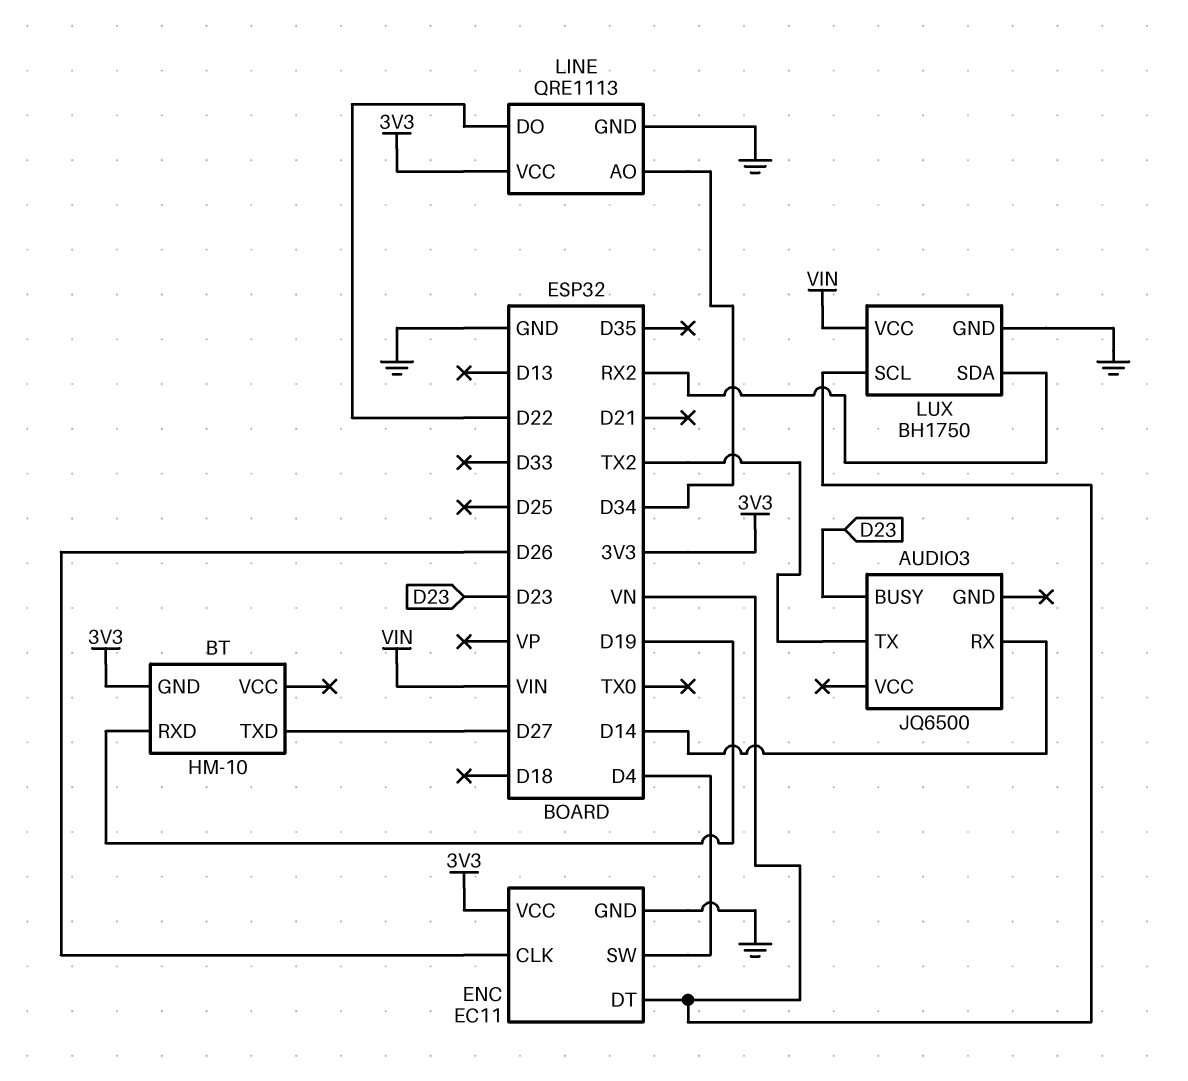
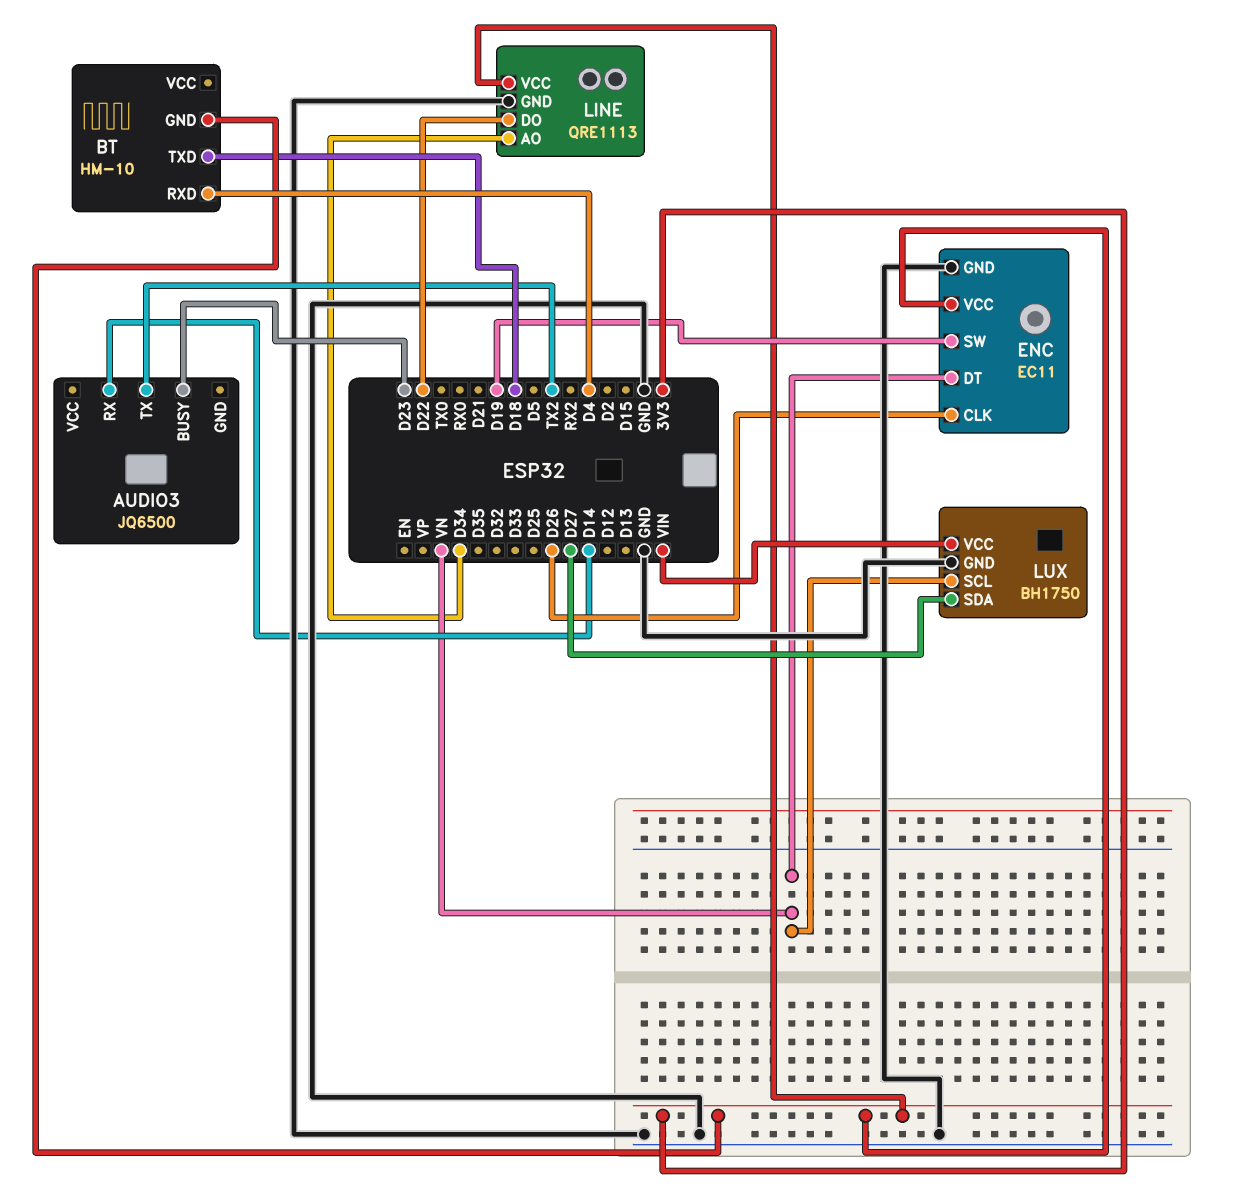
BT pin RXD: D19 -> D4
BT pin TXD: D27 -> D18
ENC pin SW: D4 -> D19
LUX pin SDA: RX2 -> D27

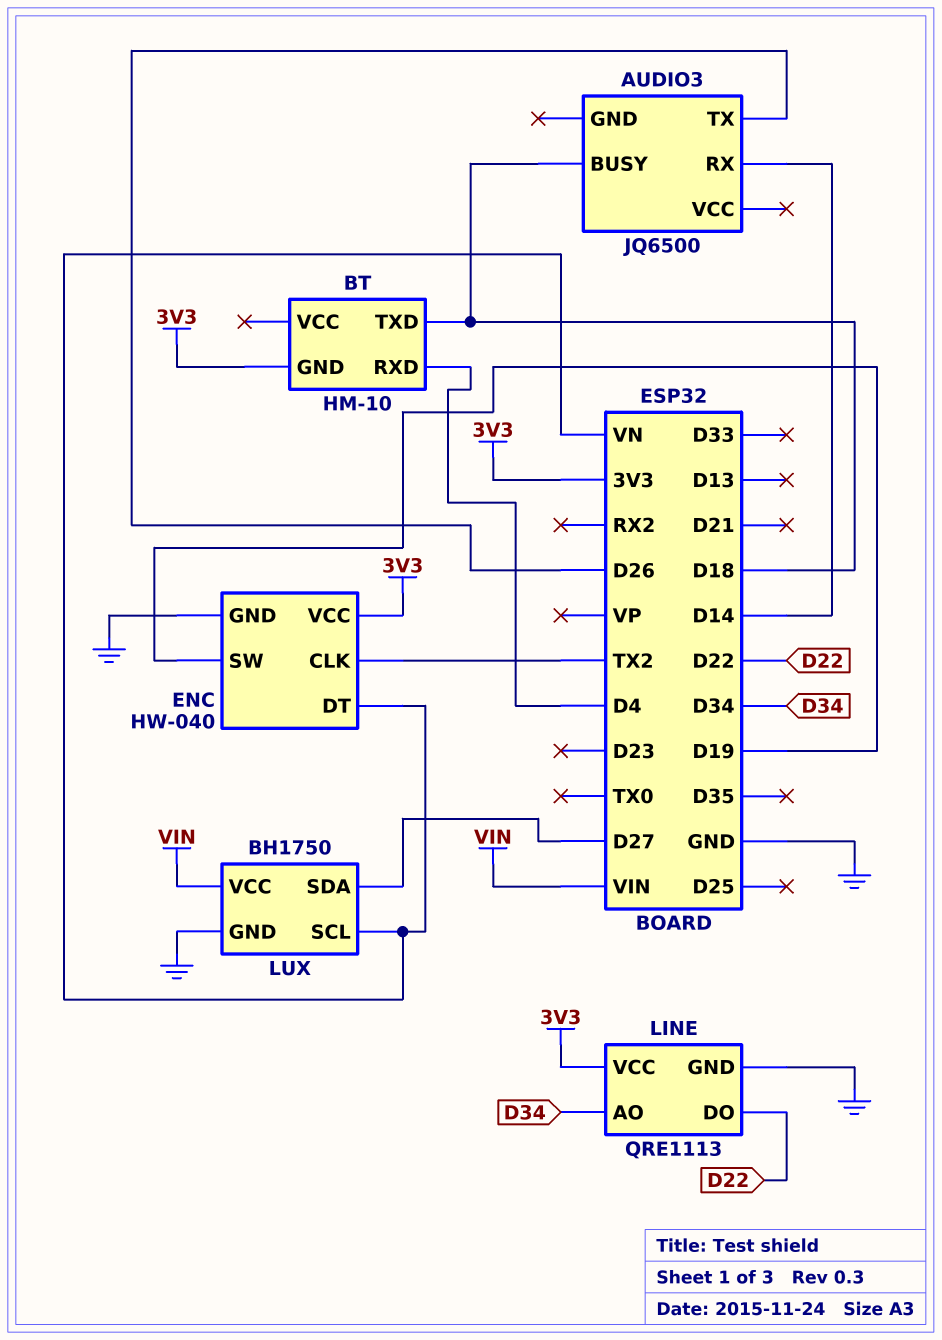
AUDIO3 pin BUSY: D23 -> D18
AUDIO3 pin TX: TX2 -> D26
ENC: EC11 -> HW-040
ENC pin CLK: D26 -> TX2

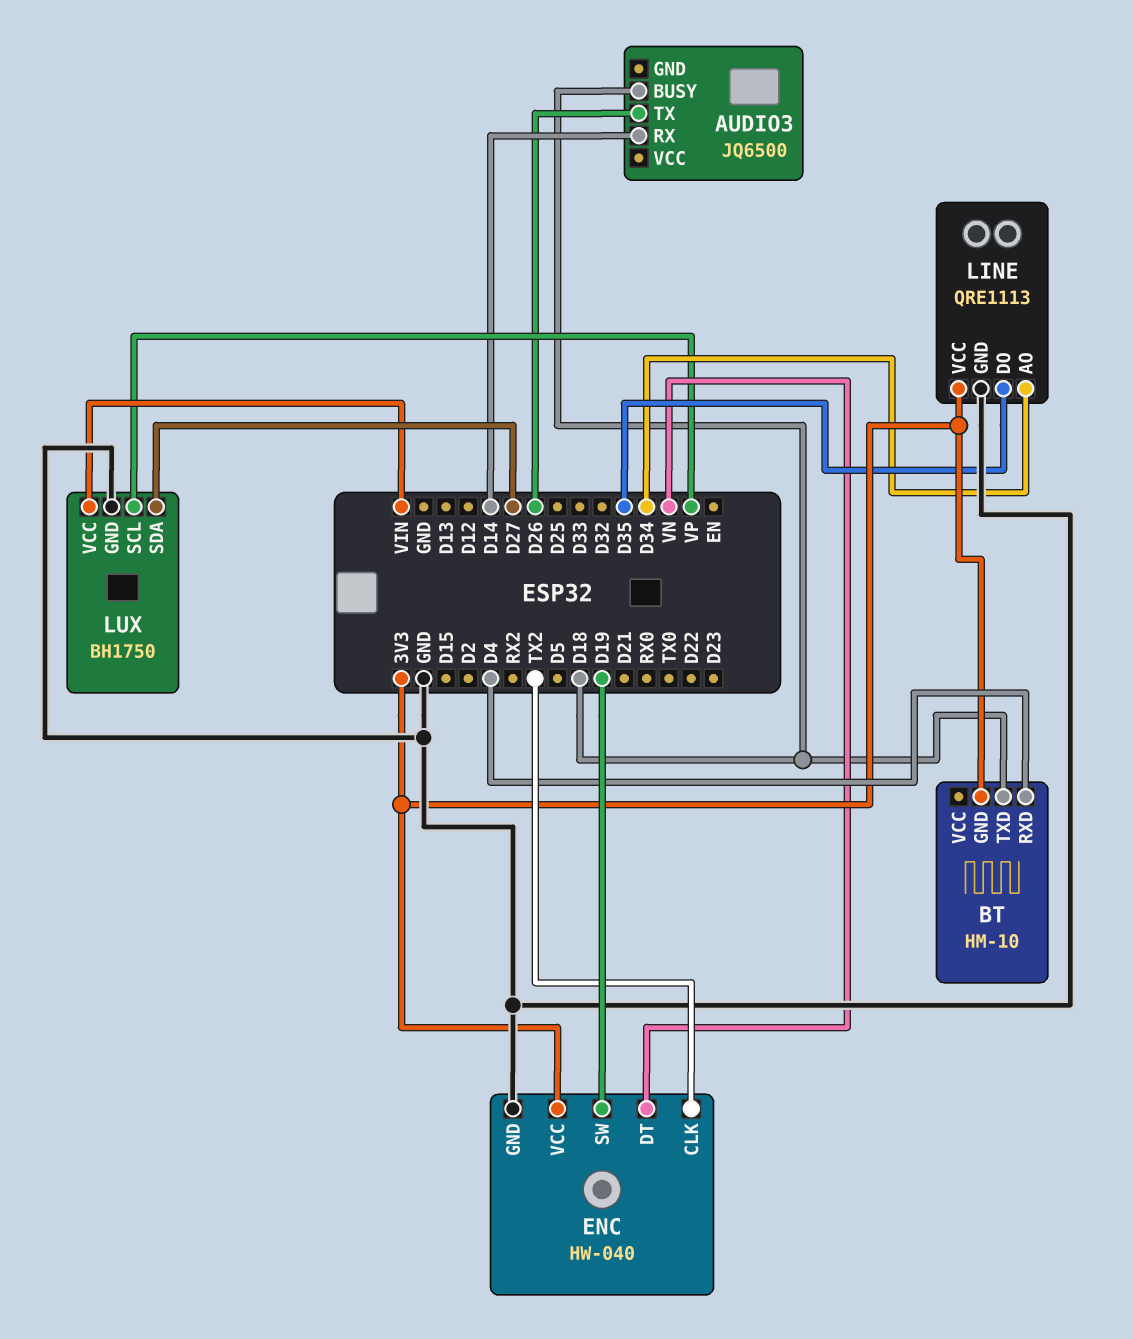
LINE pin DO: D22 -> D35
LUX pin SCL: VN -> VP

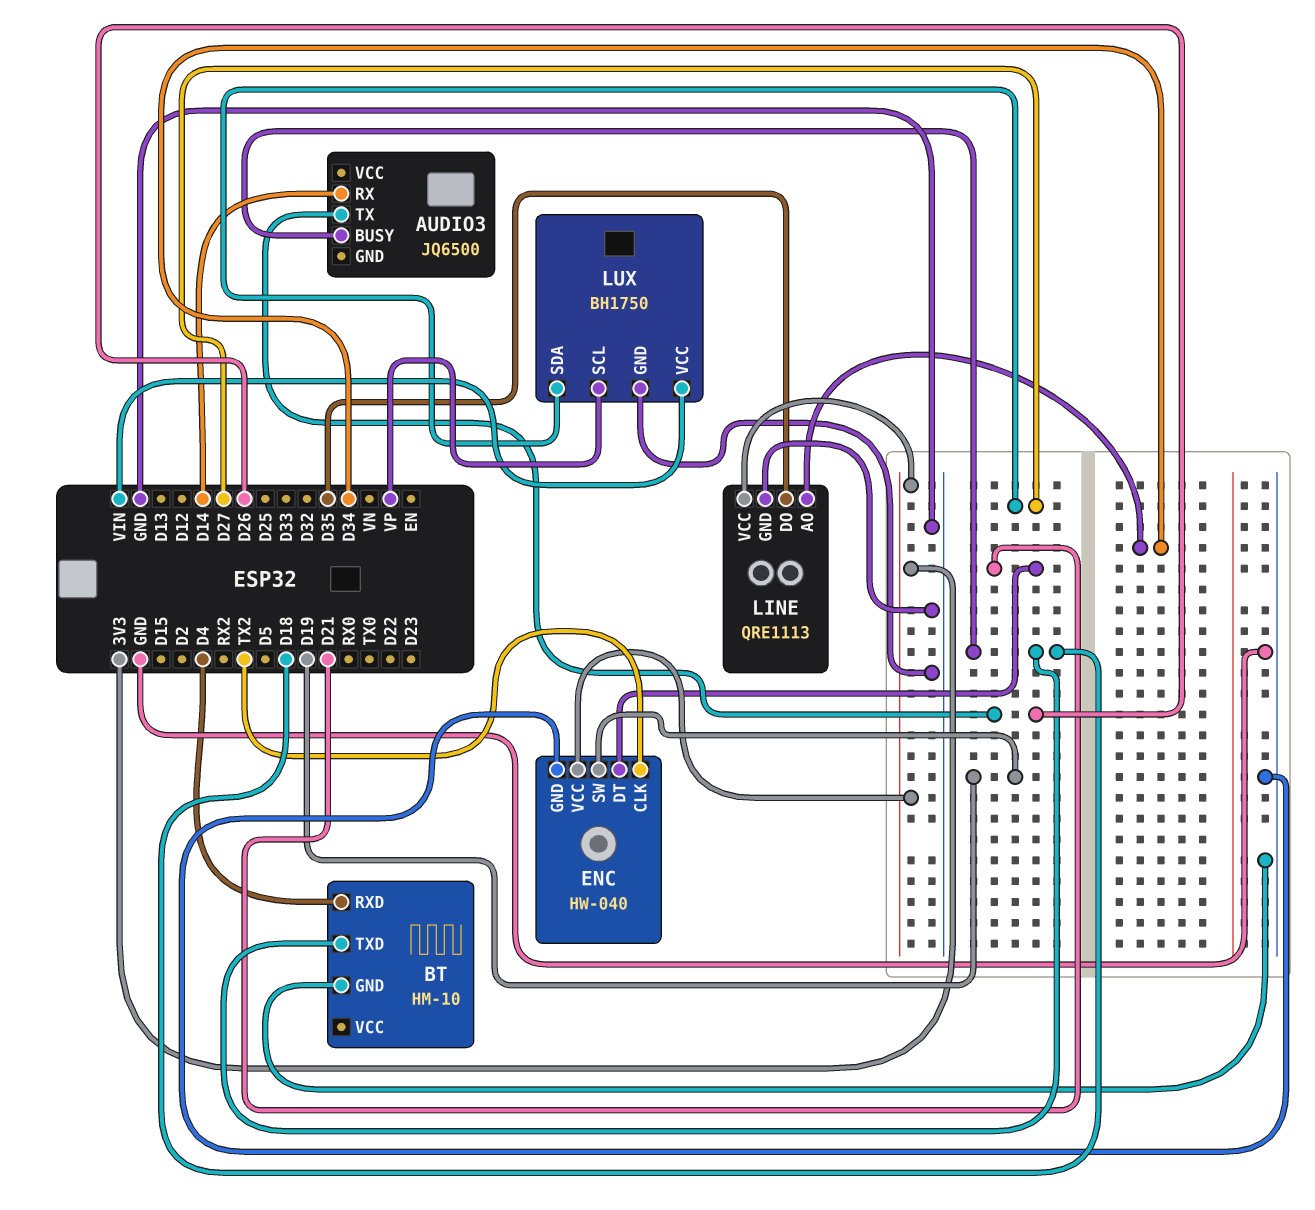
BT pin GND: 3V3 -> GND
ENC pin DT: VN -> D21

